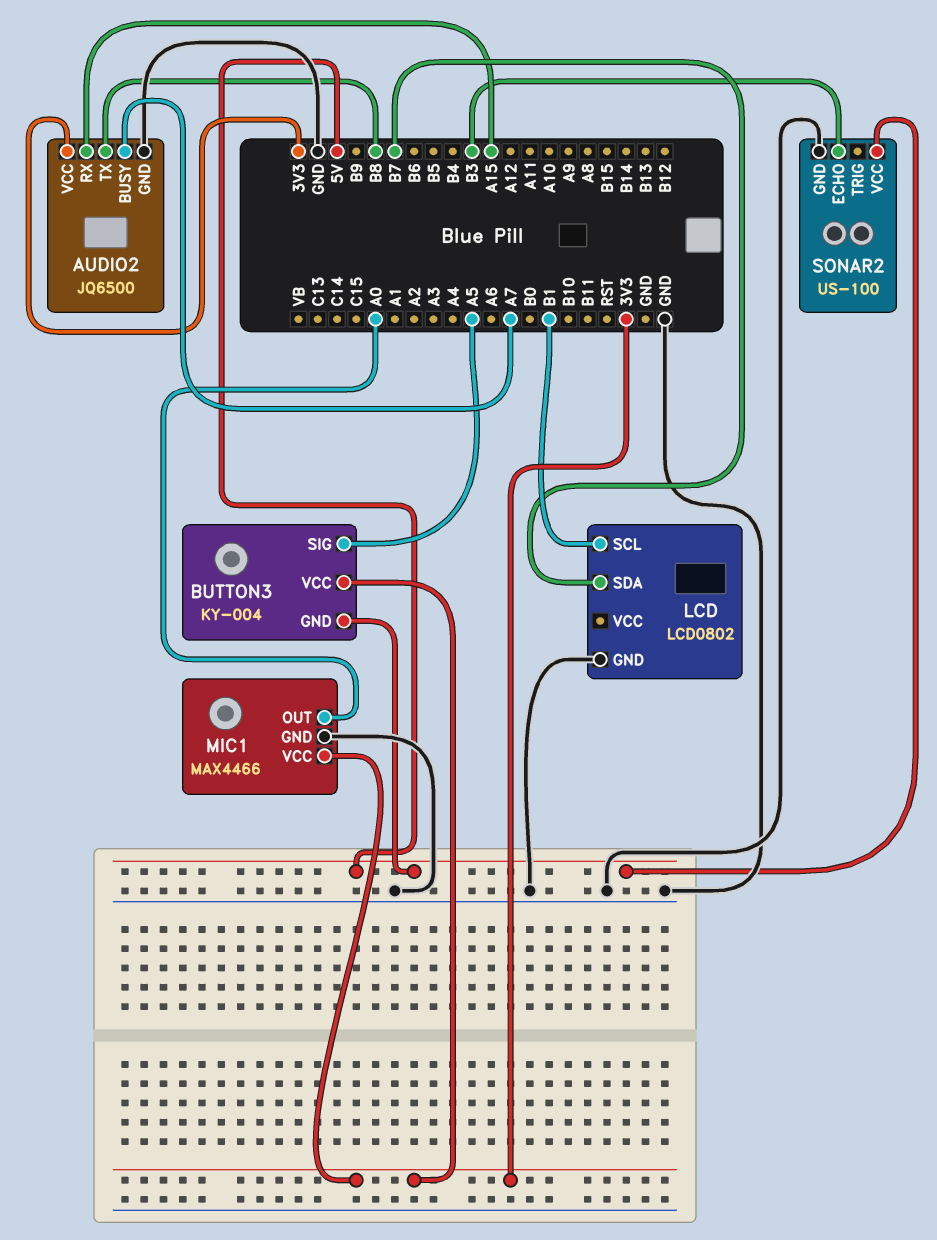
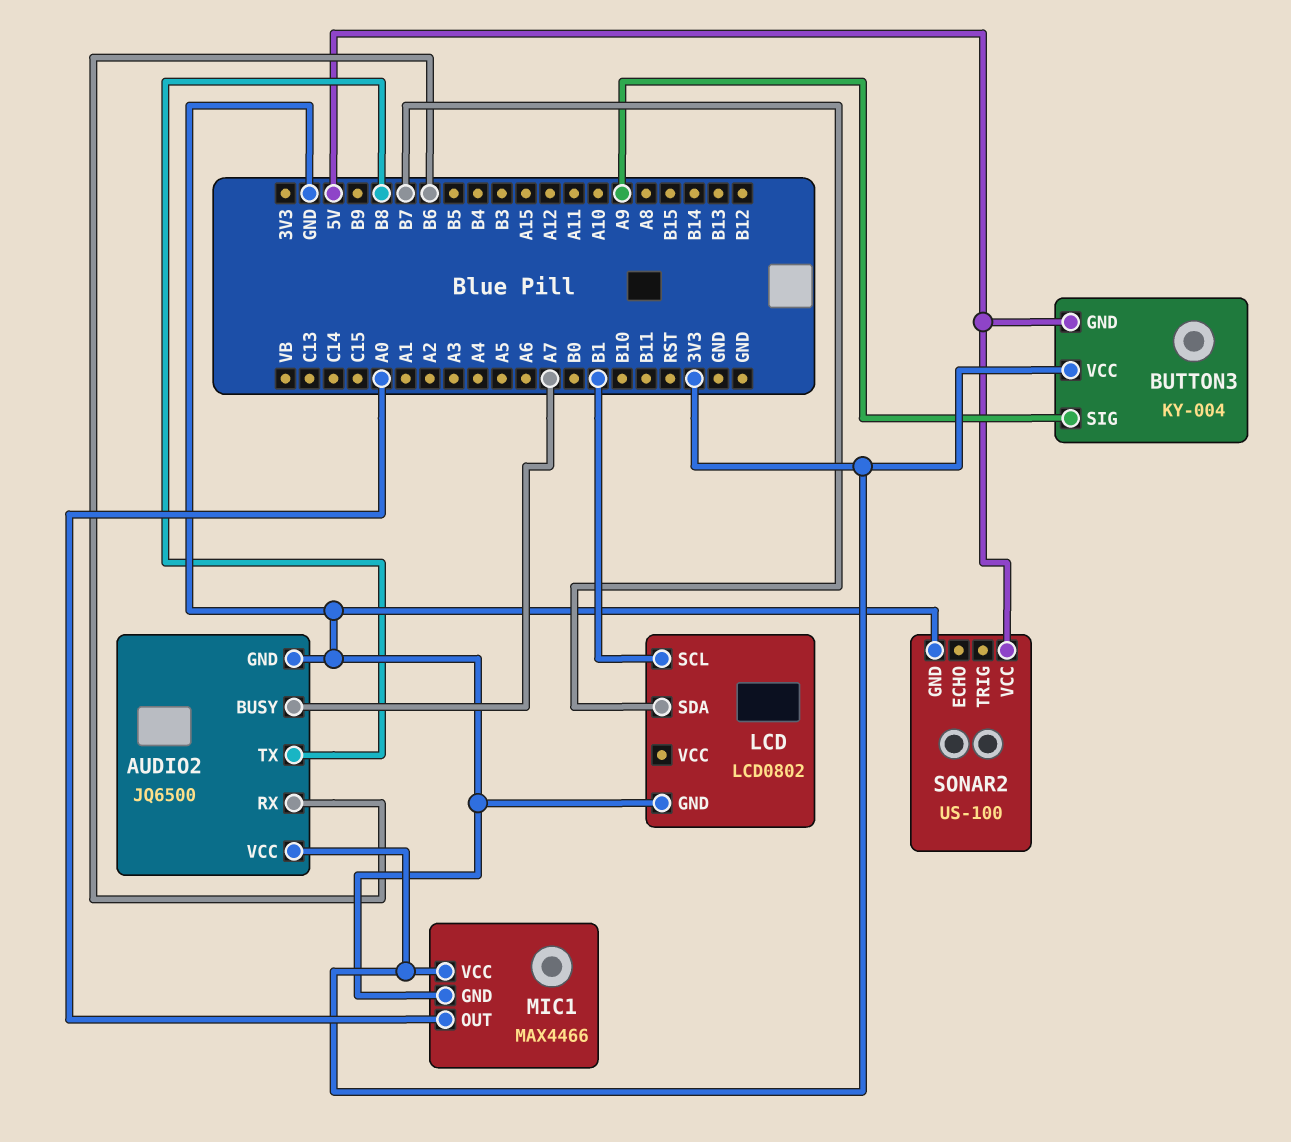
AUDIO2 pin RX: A15 -> B6
BUTTON3 pin SIG: A5 -> A9
SONAR2 pin ECHO: B3 -> none

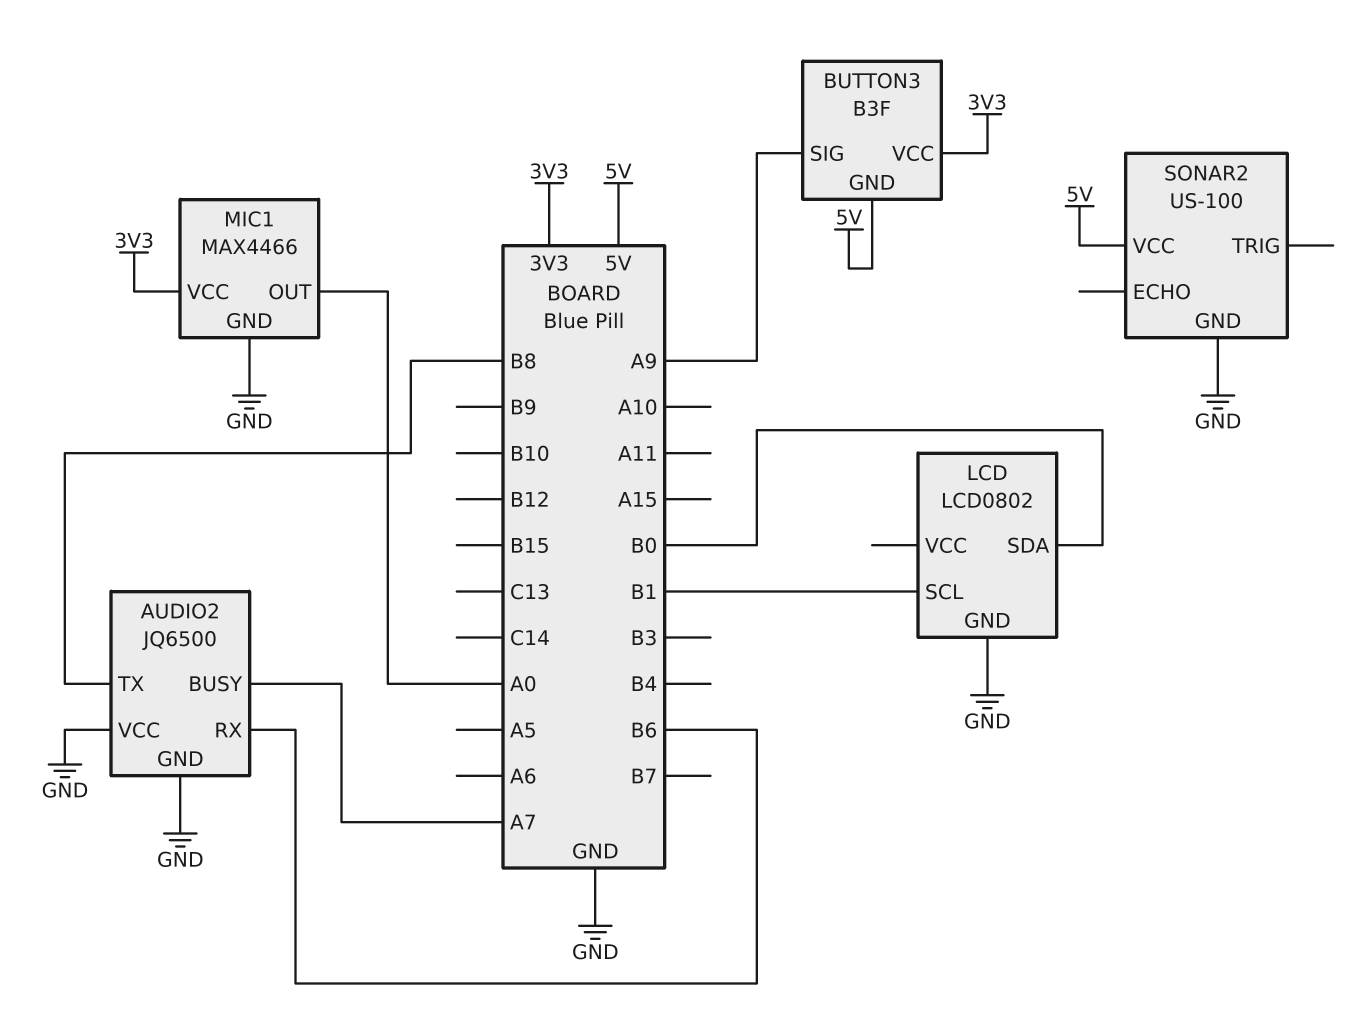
AUDIO2 pin VCC: 3V3 -> GND
BUTTON3: KY-004 -> B3F
LCD pin SDA: B7 -> B0

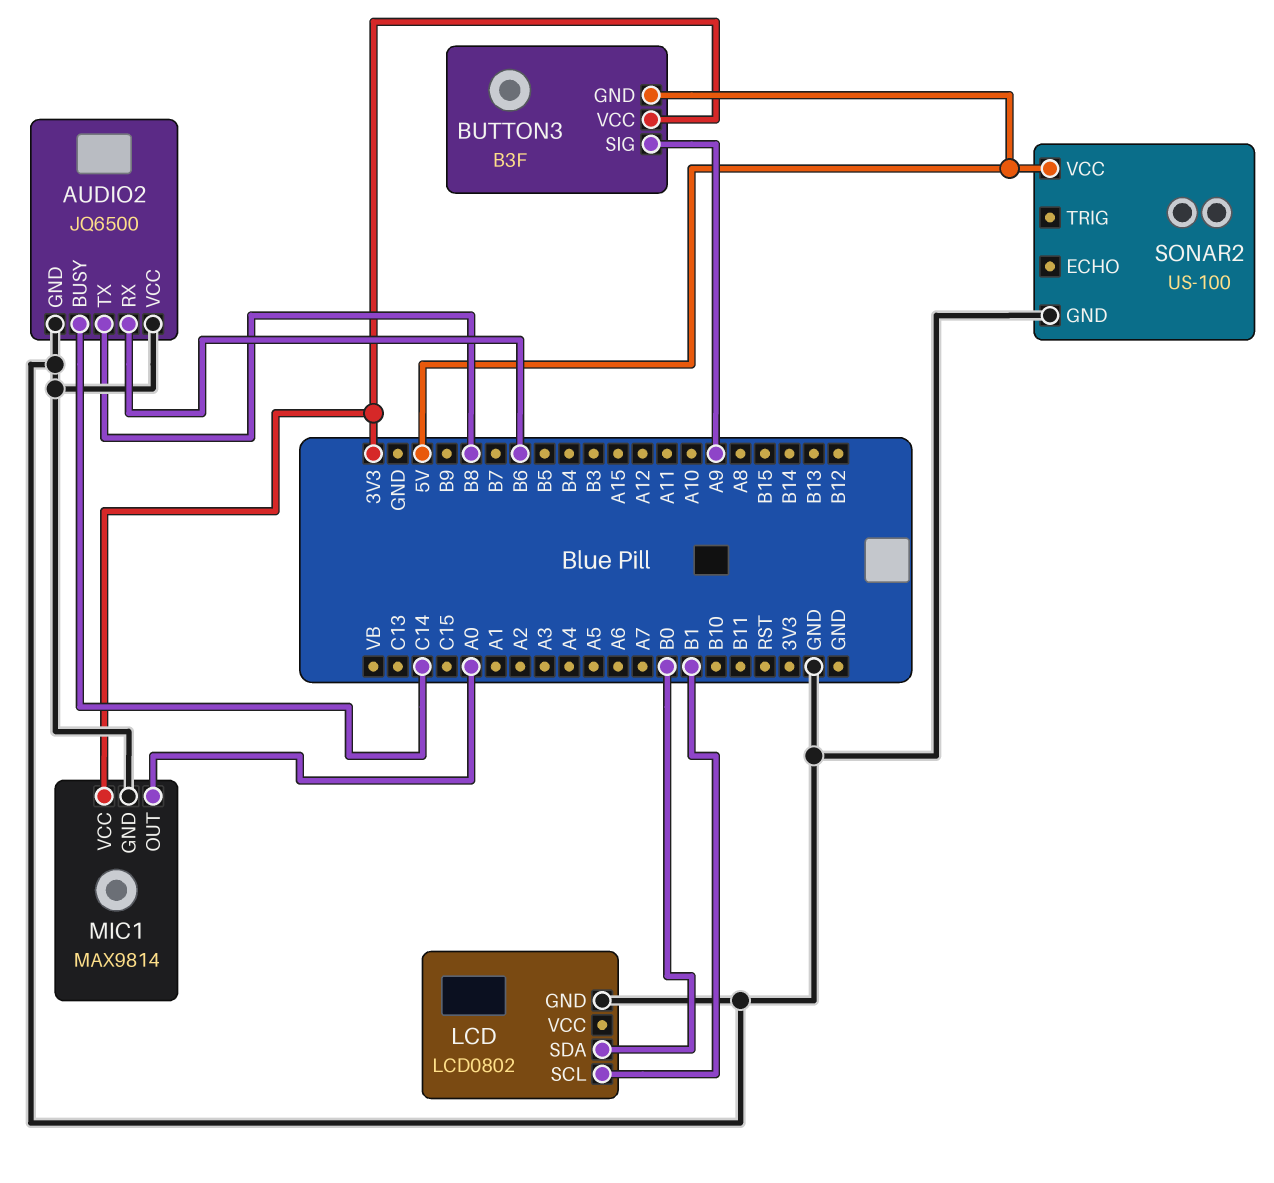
AUDIO2 pin BUSY: A7 -> C14
MIC1: MAX4466 -> MAX9814

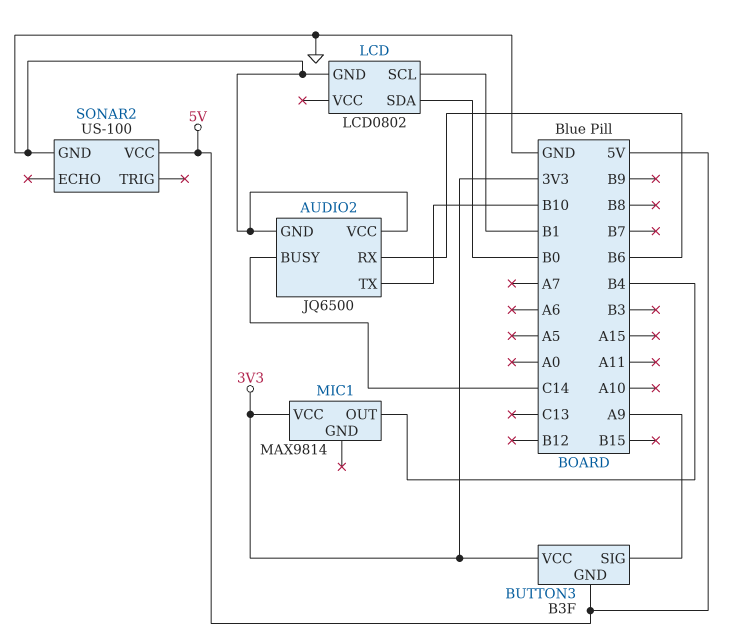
AUDIO2 pin TX: B8 -> B10
MIC1 pin GND: GND -> none
MIC1 pin OUT: A0 -> B4

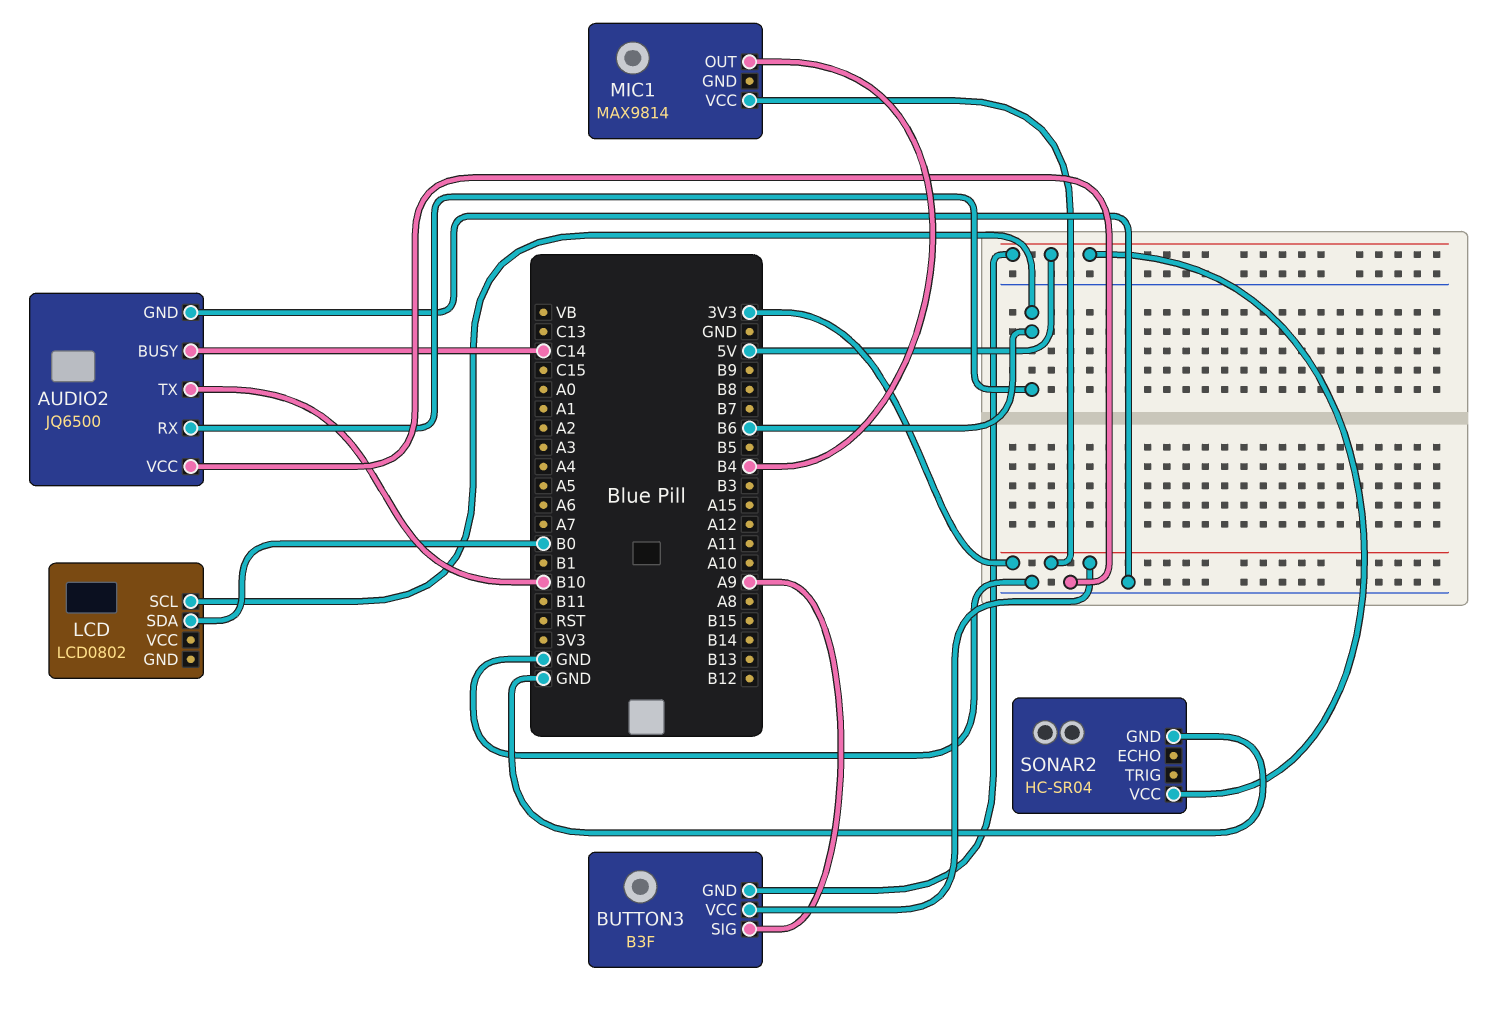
LCD pin GND: GND -> none
LCD pin SCL: B1 -> B6
SONAR2: US-100 -> HC-SR04

